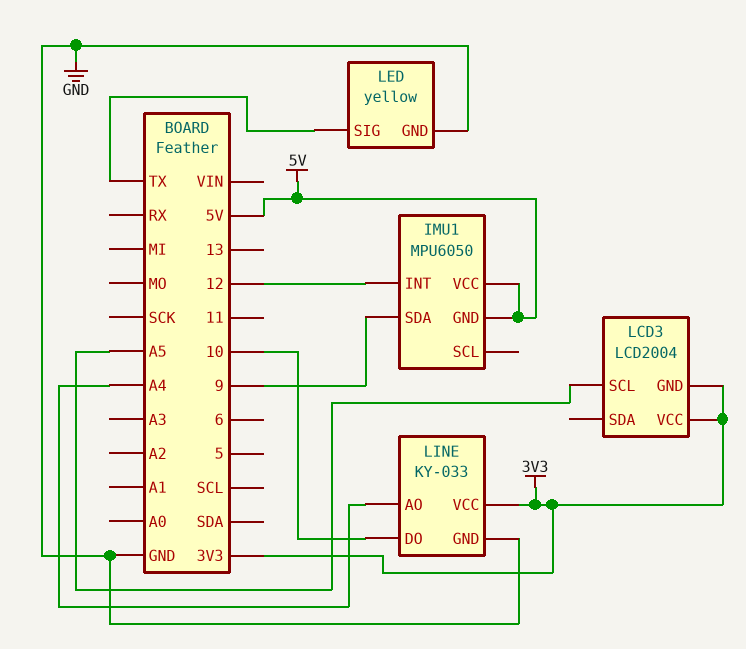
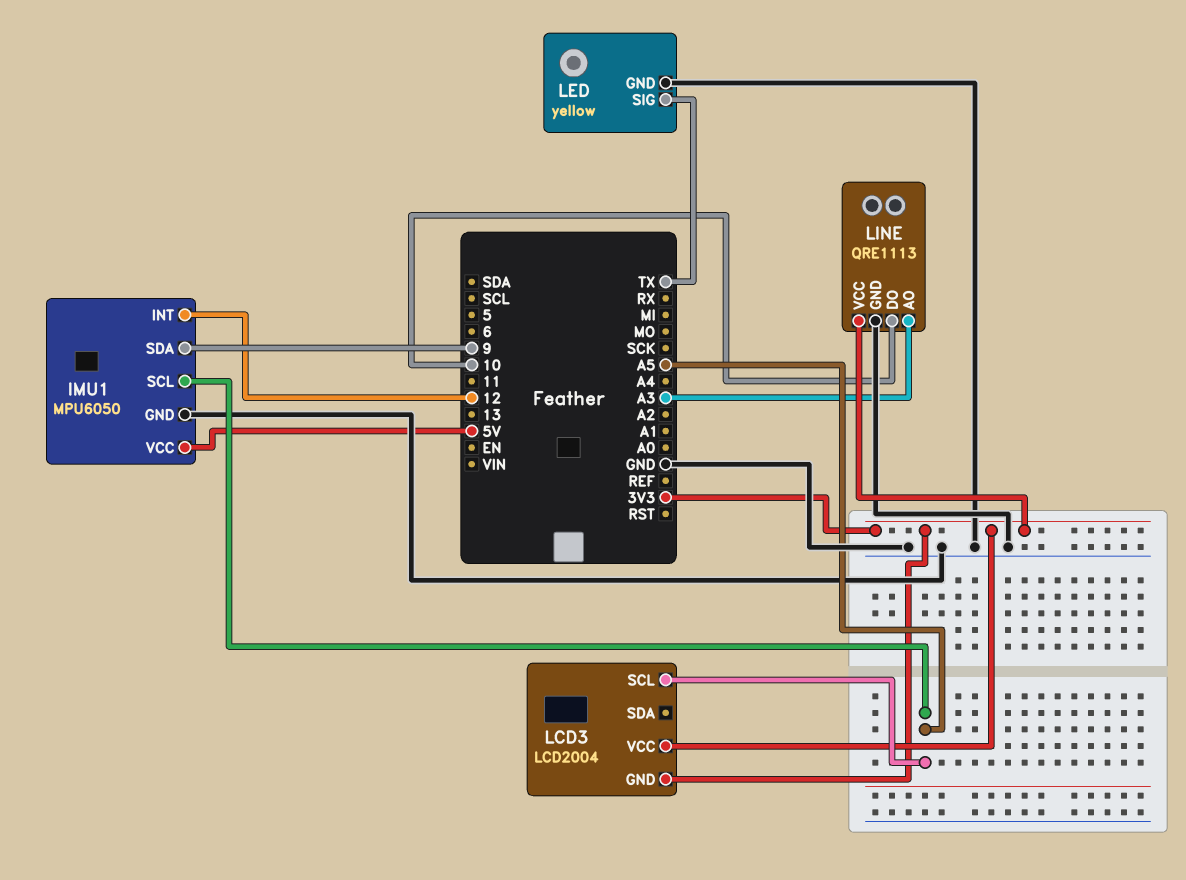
IMU1 pin GND: 5V -> GND
IMU1 pin SCL: none -> A5
LINE: KY-033 -> QRE1113
LINE pin AO: A4 -> A3

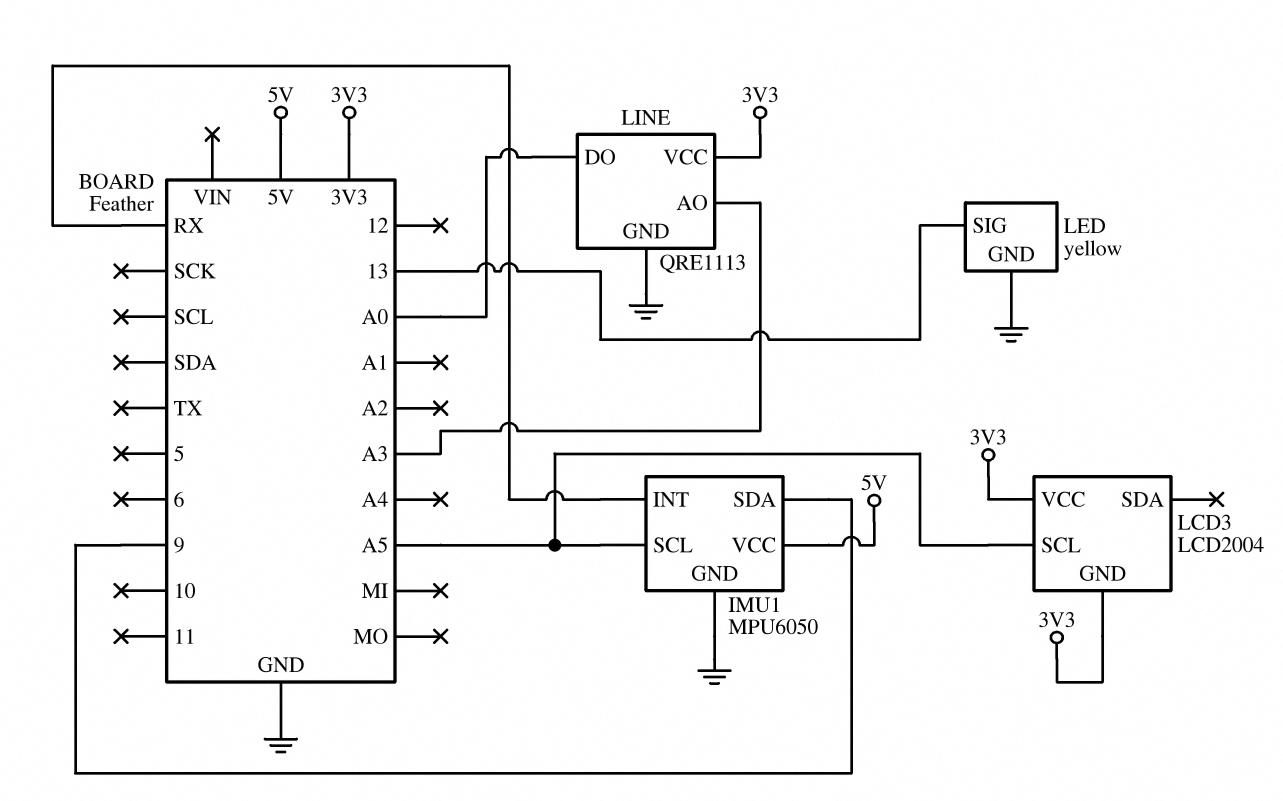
IMU1 pin INT: 12 -> RX
LED pin SIG: TX -> 13
LINE pin DO: 10 -> A0

